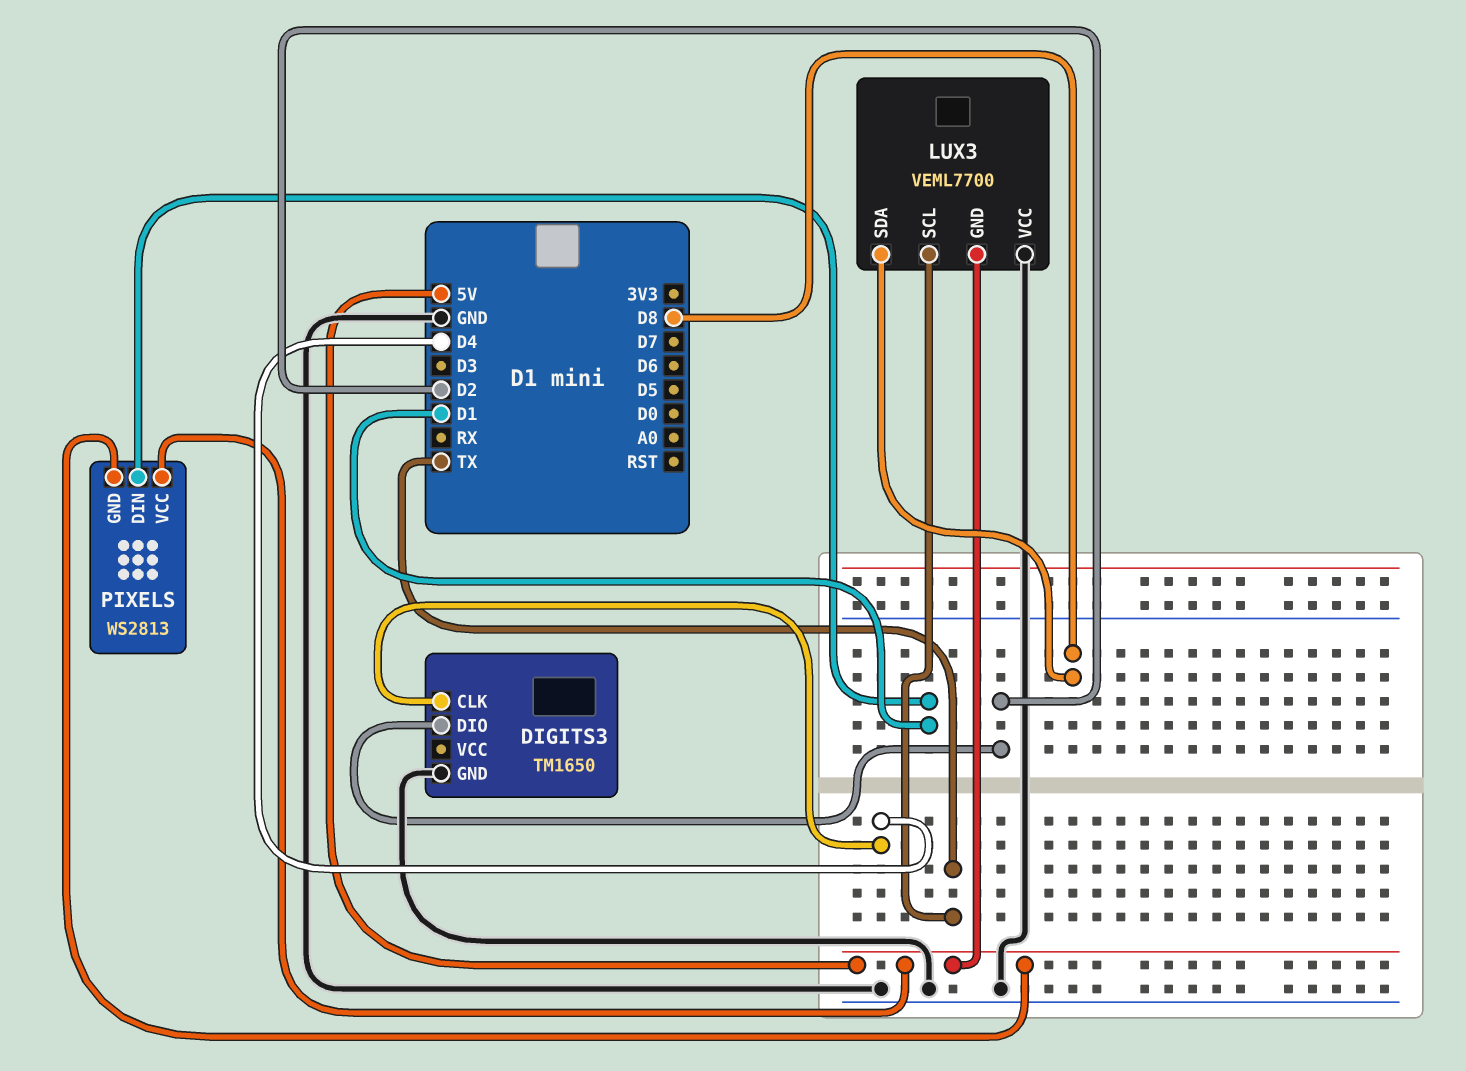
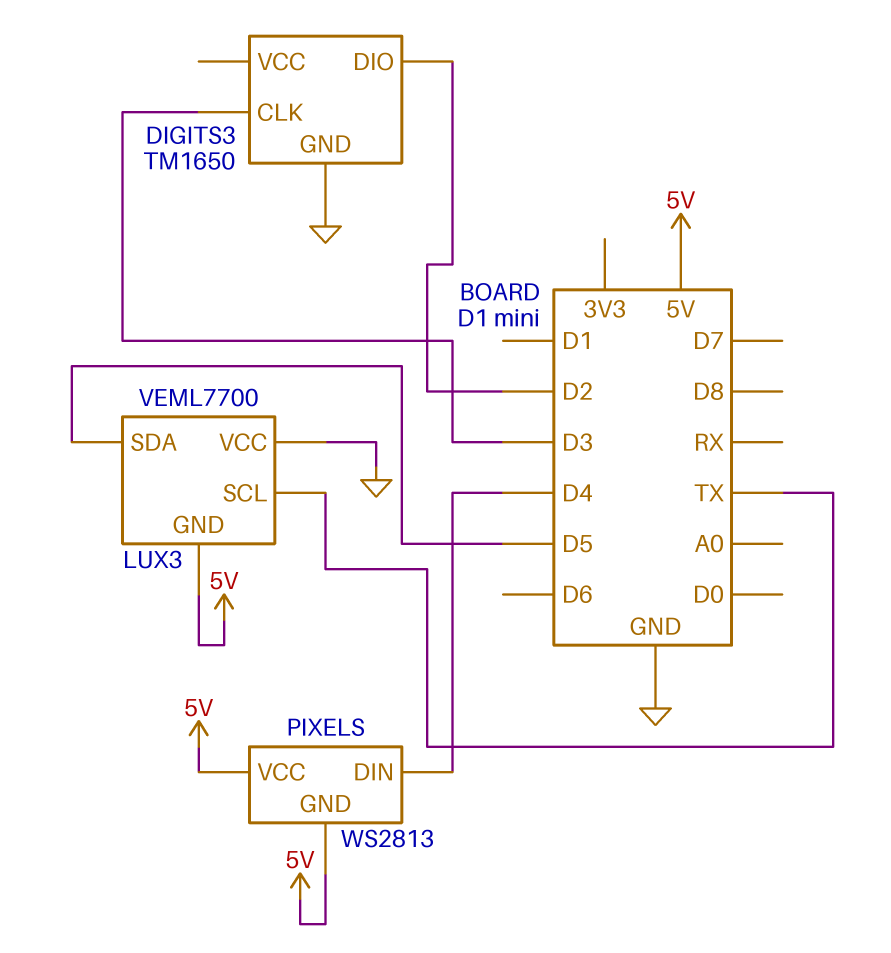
DIGITS3 pin CLK: D4 -> D3
LUX3 pin SDA: D8 -> D5
PIXELS pin DIN: D1 -> D4

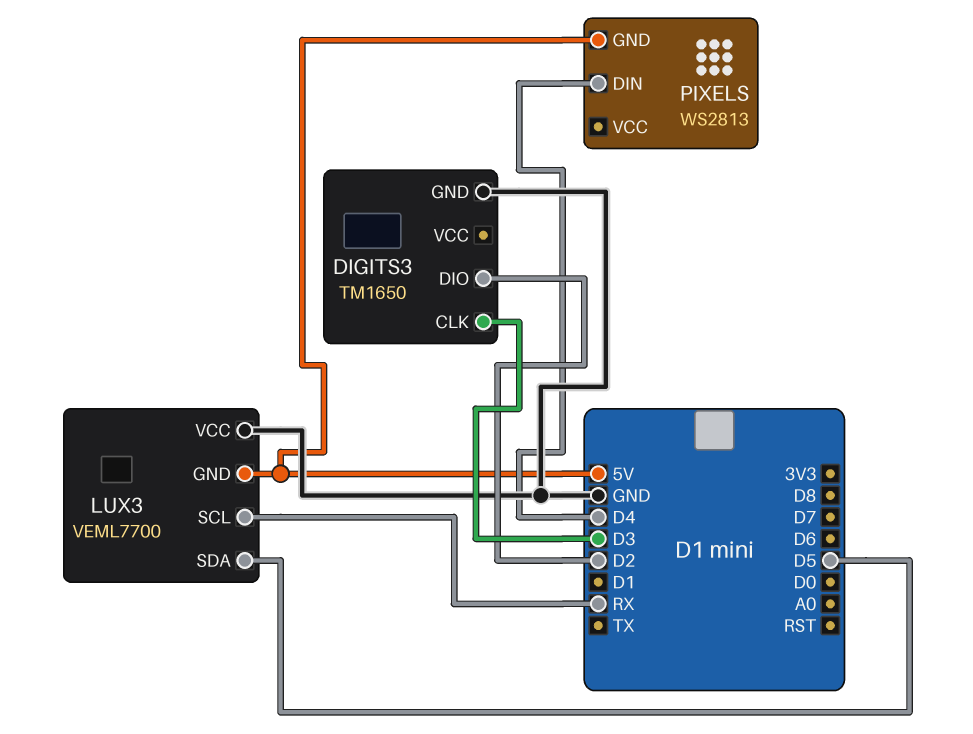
LUX3 pin SCL: TX -> RX
PIXELS pin VCC: 5V -> none

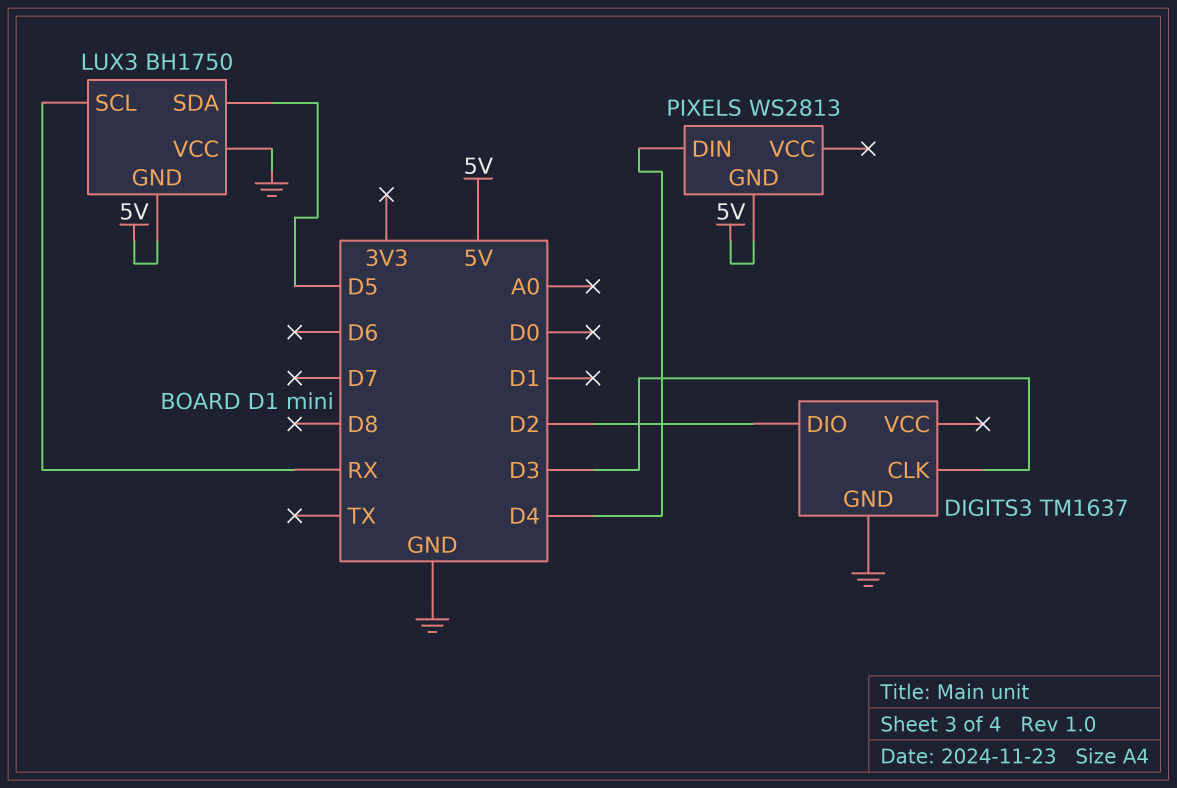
DIGITS3: TM1650 -> TM1637
LUX3: VEML7700 -> BH1750

